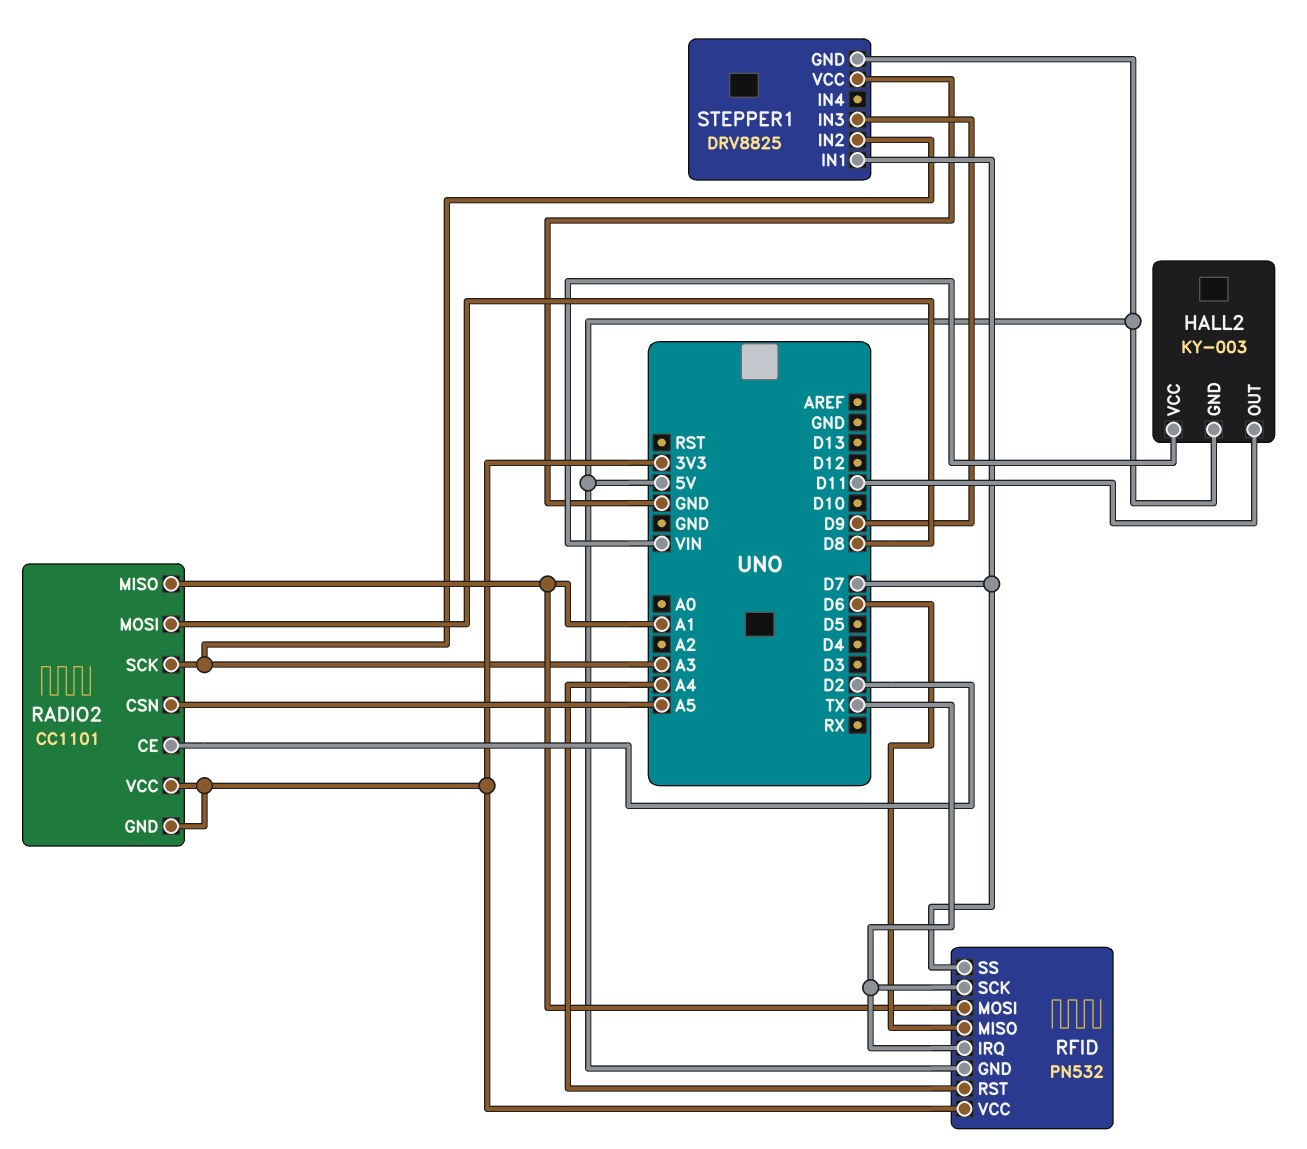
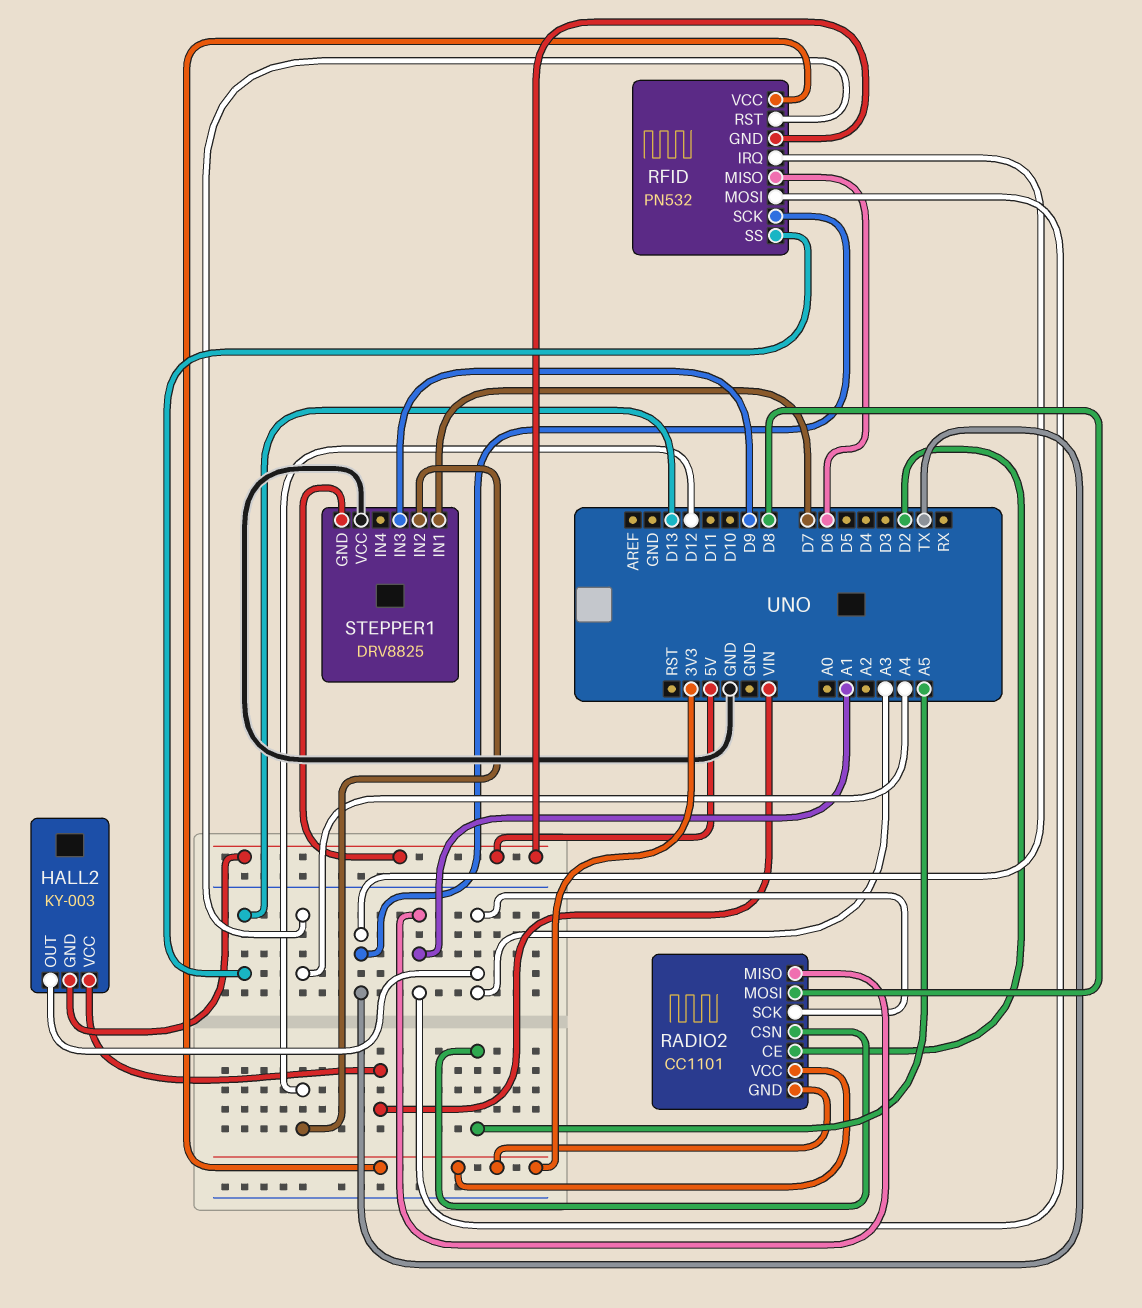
HALL2 pin OUT: D11 -> A3
RFID pin SS: D7 -> D13
STEPPER1 pin IN2: A3 -> D12

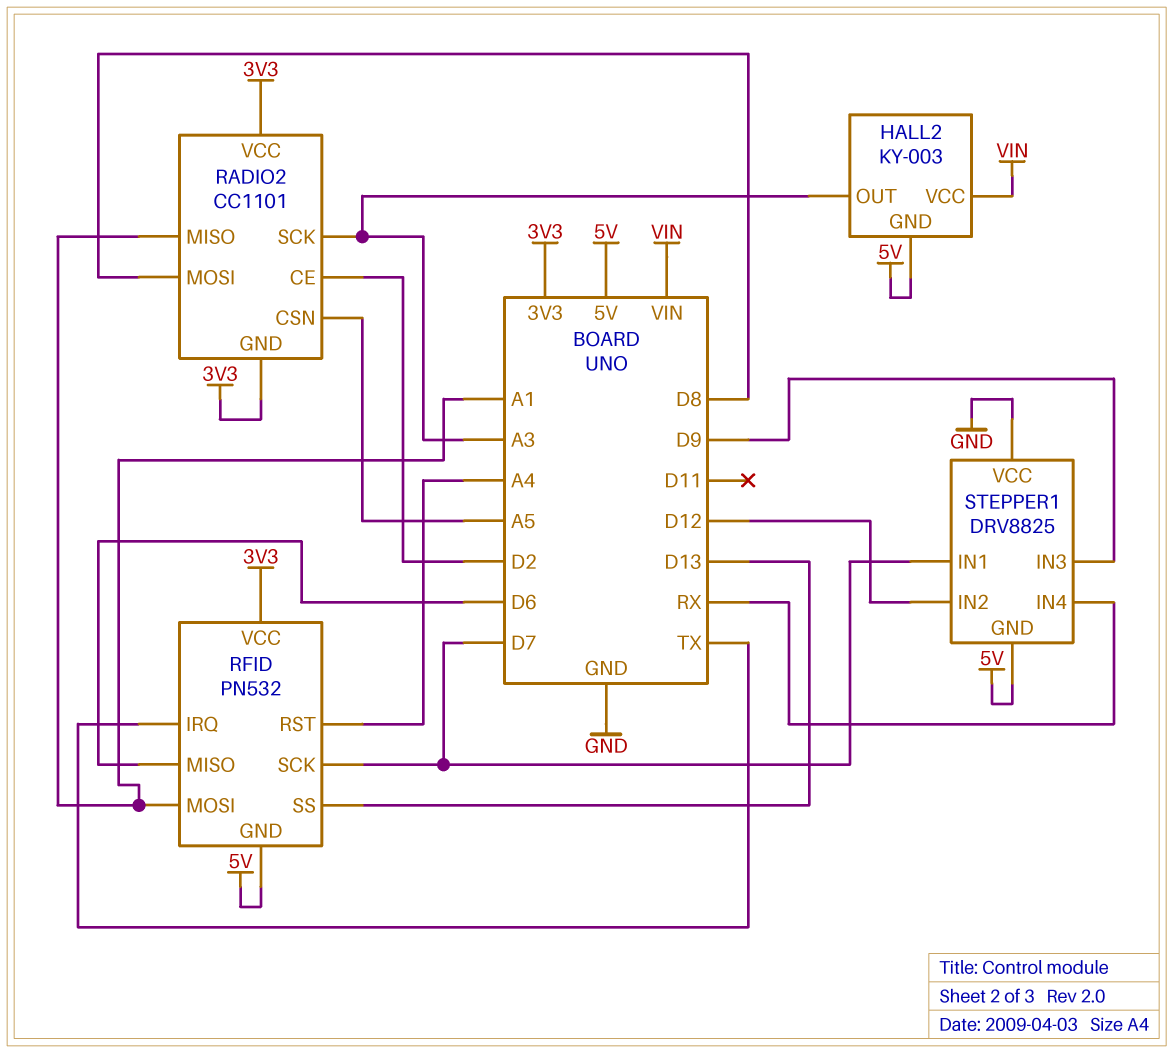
RFID pin SCK: TX -> D7
STEPPER1 pin IN4: none -> RX

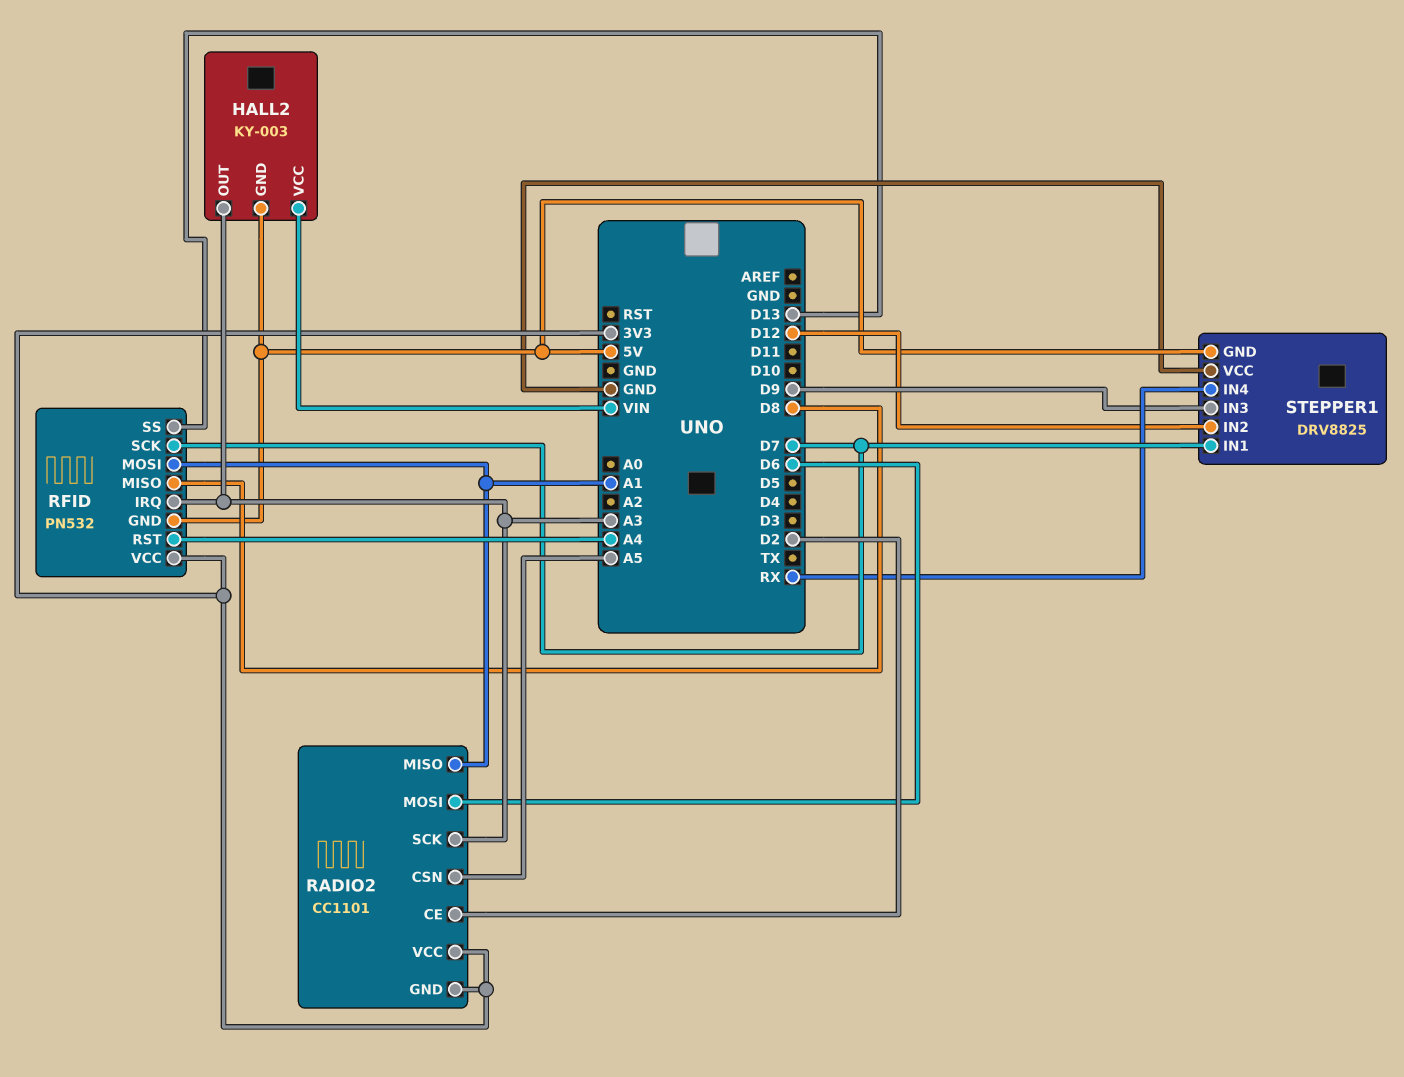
RADIO2 pin MOSI: D8 -> D6
RFID pin IRQ: TX -> A3
RFID pin MISO: D6 -> D8

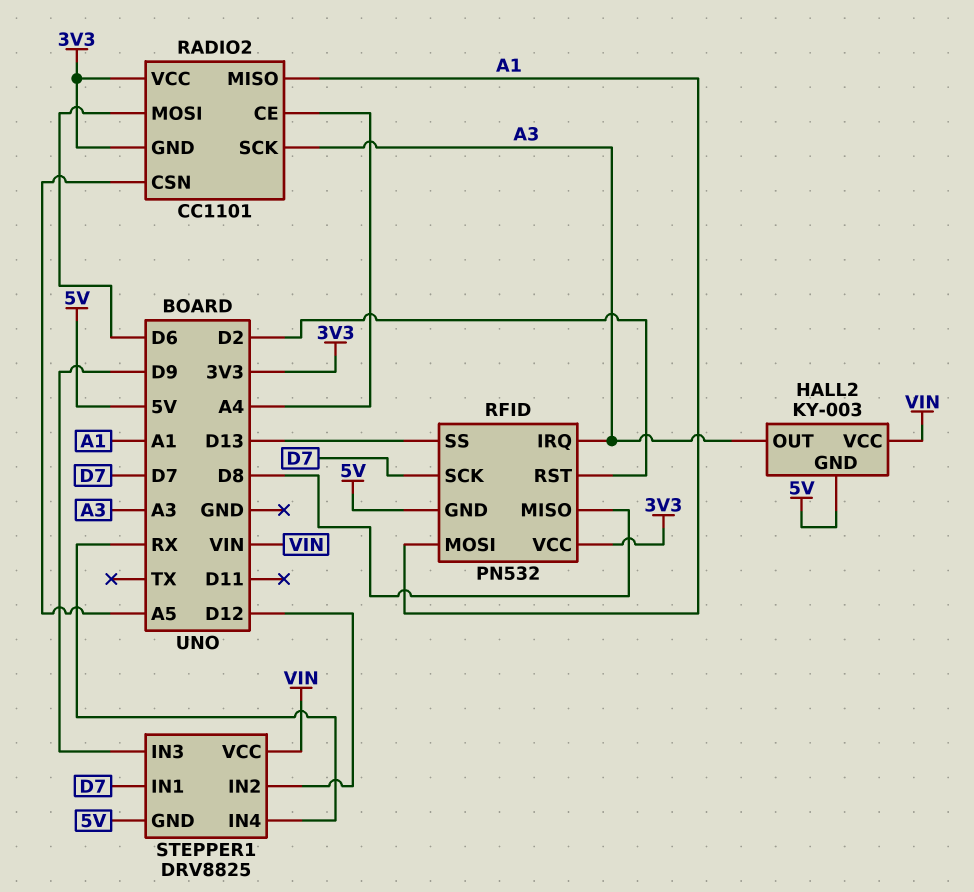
RADIO2 pin CE: D2 -> A4
RFID pin RST: A4 -> D2
STEPPER1 pin VCC: GND -> VIN

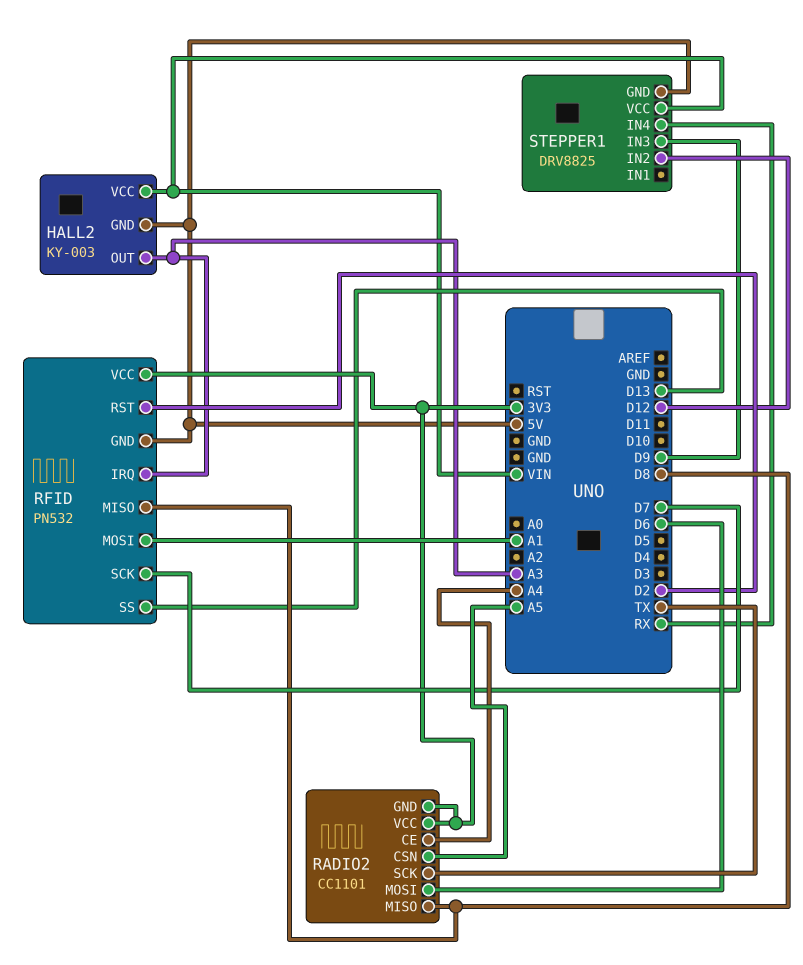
RADIO2 pin MISO: A1 -> D8
RADIO2 pin SCK: A3 -> TX
STEPPER1 pin IN1: D7 -> none

